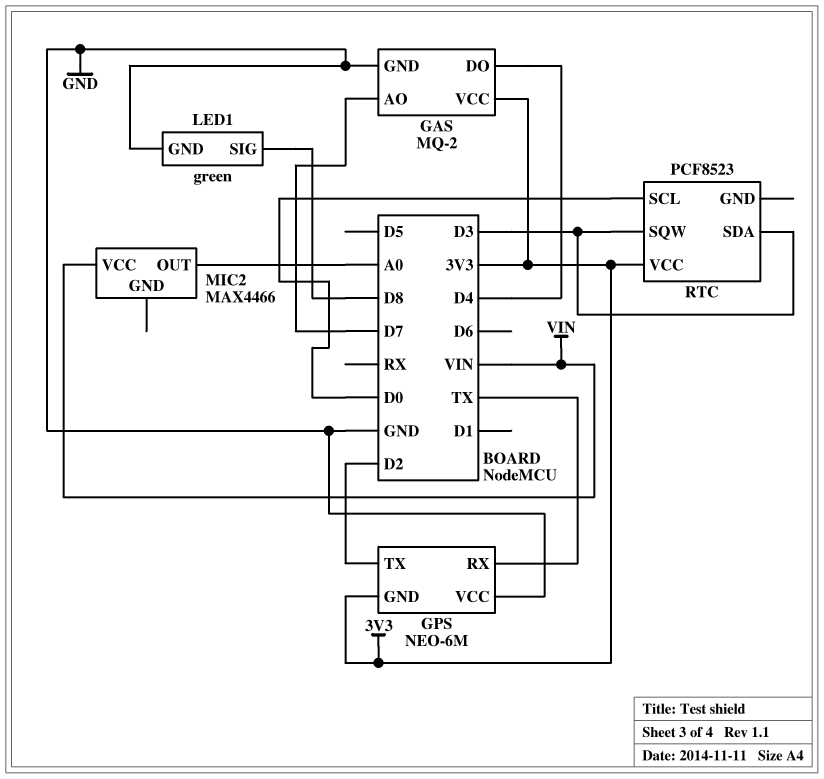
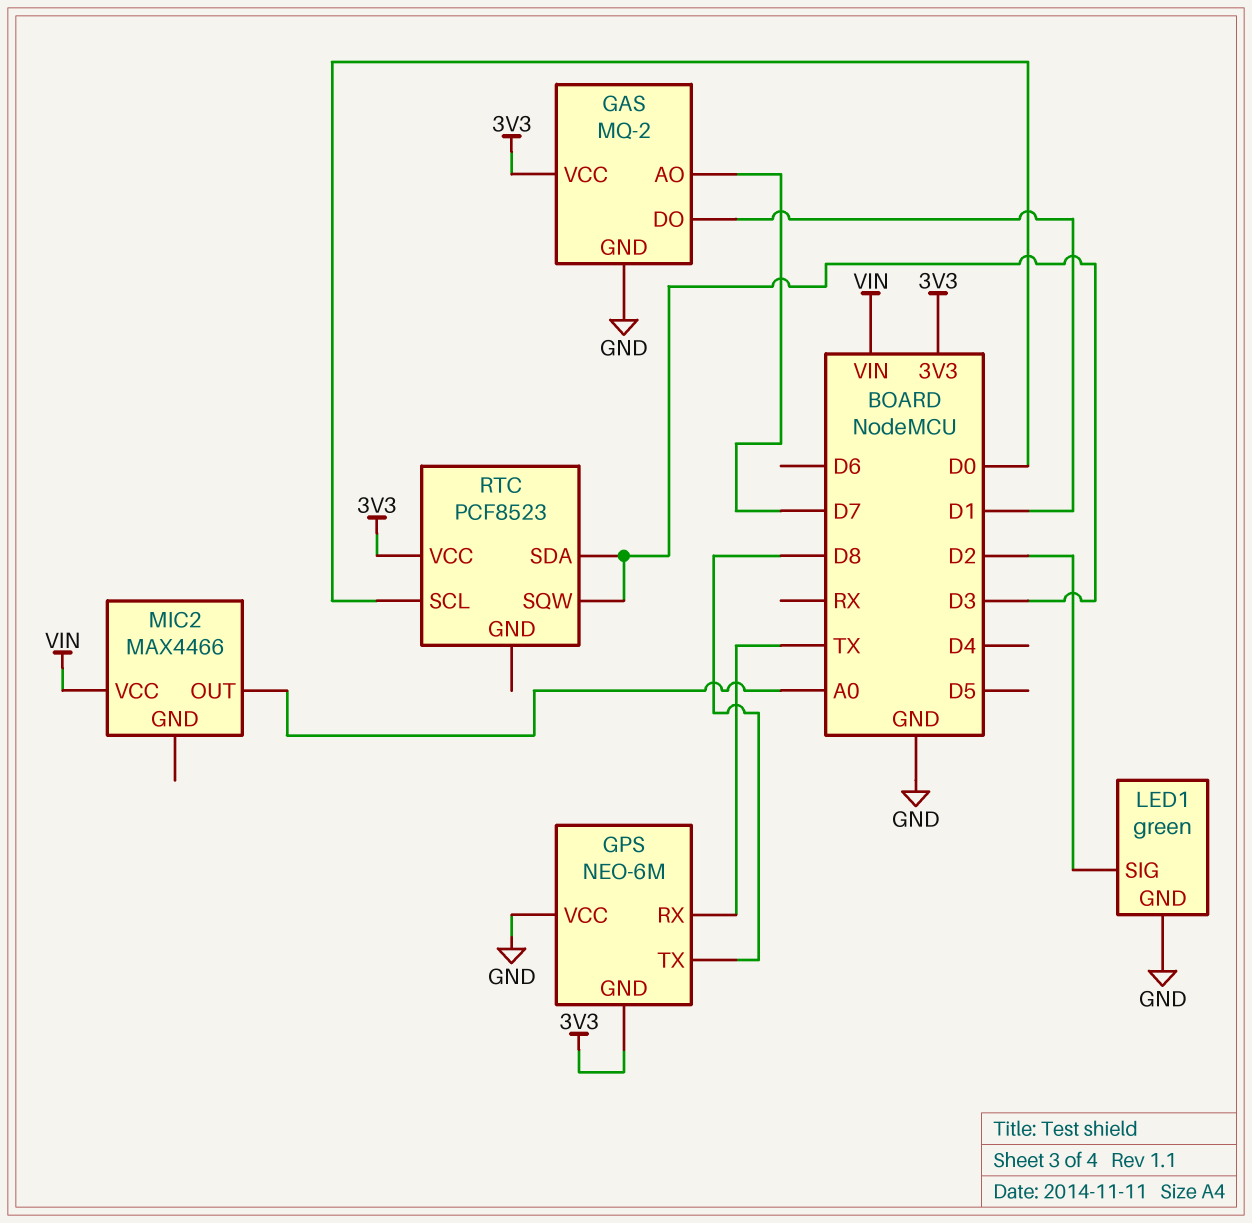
GAS pin DO: D4 -> D1
GPS pin TX: D2 -> D8
LED1 pin SIG: D8 -> D2

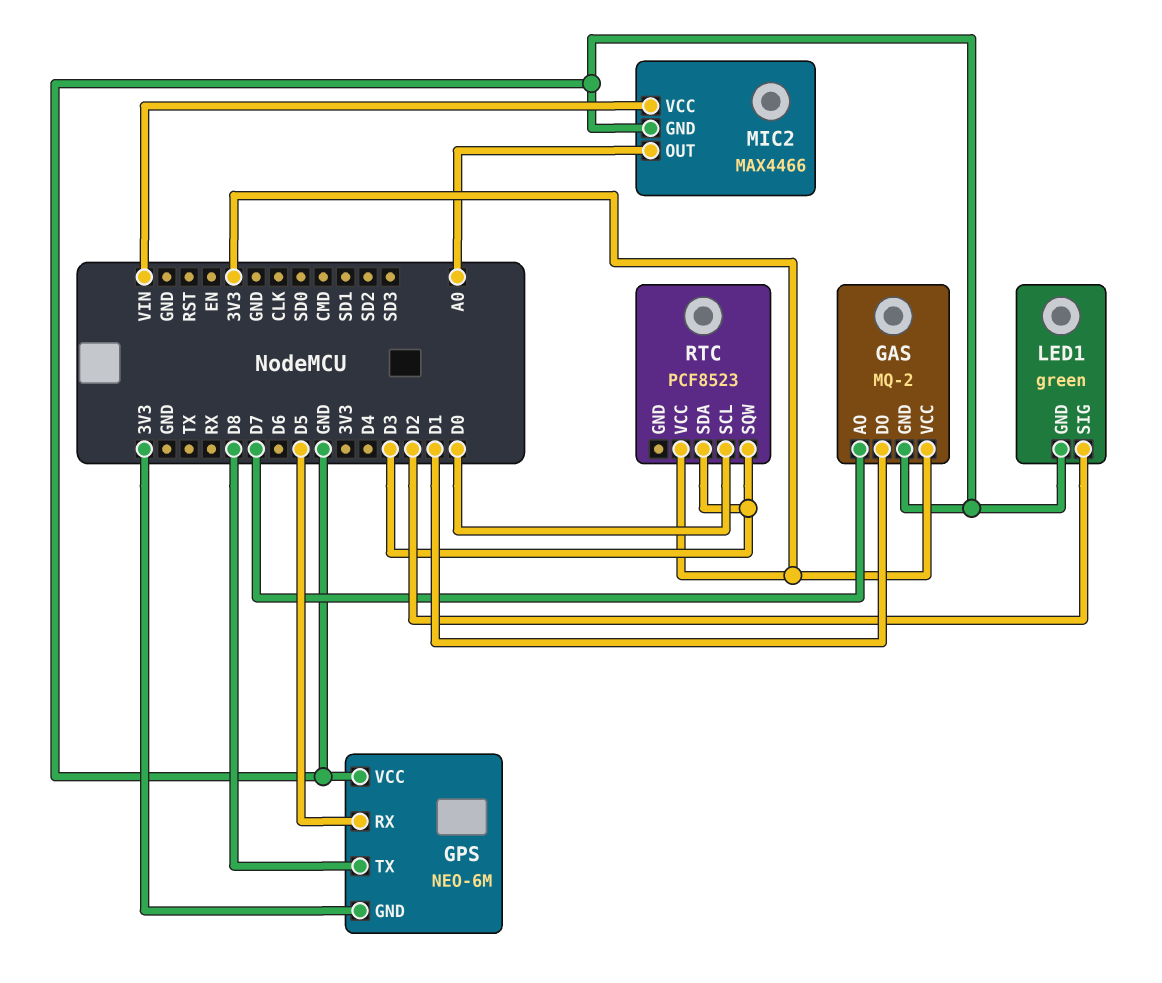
GPS pin RX: TX -> D5
MIC2 pin GND: none -> GND

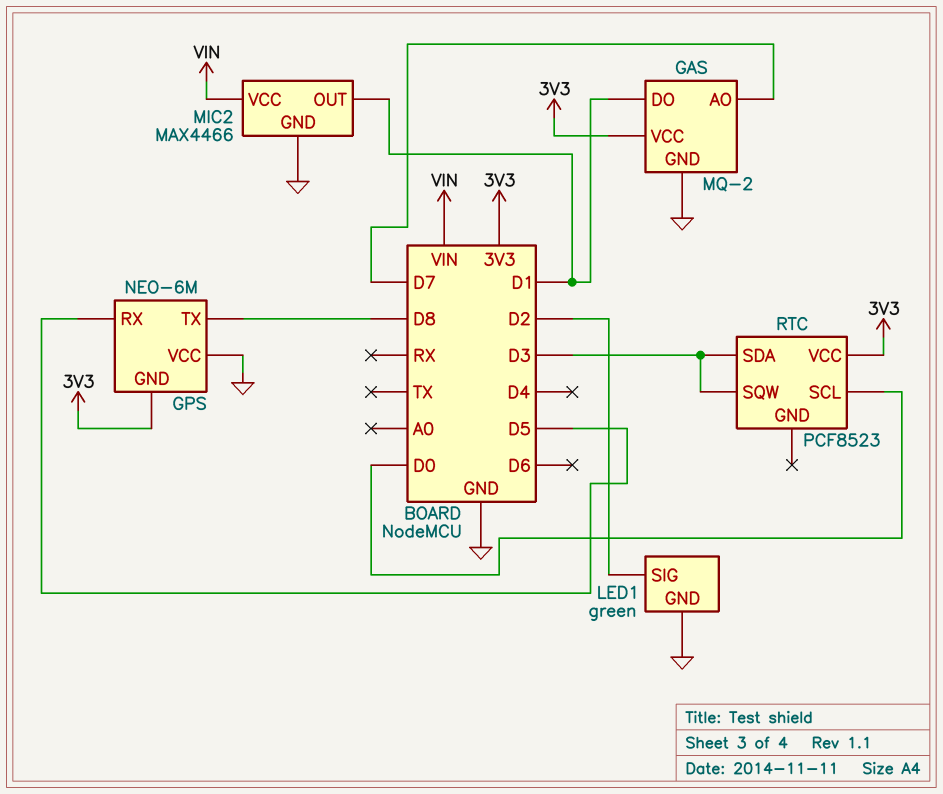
MIC2 pin OUT: A0 -> D1

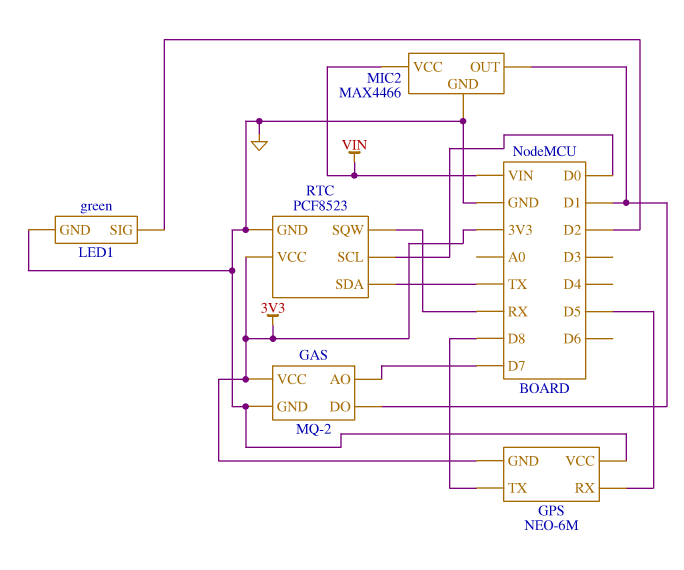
RTC pin GND: none -> GND
RTC pin SDA: D3 -> TX
RTC pin SQW: D3 -> RX

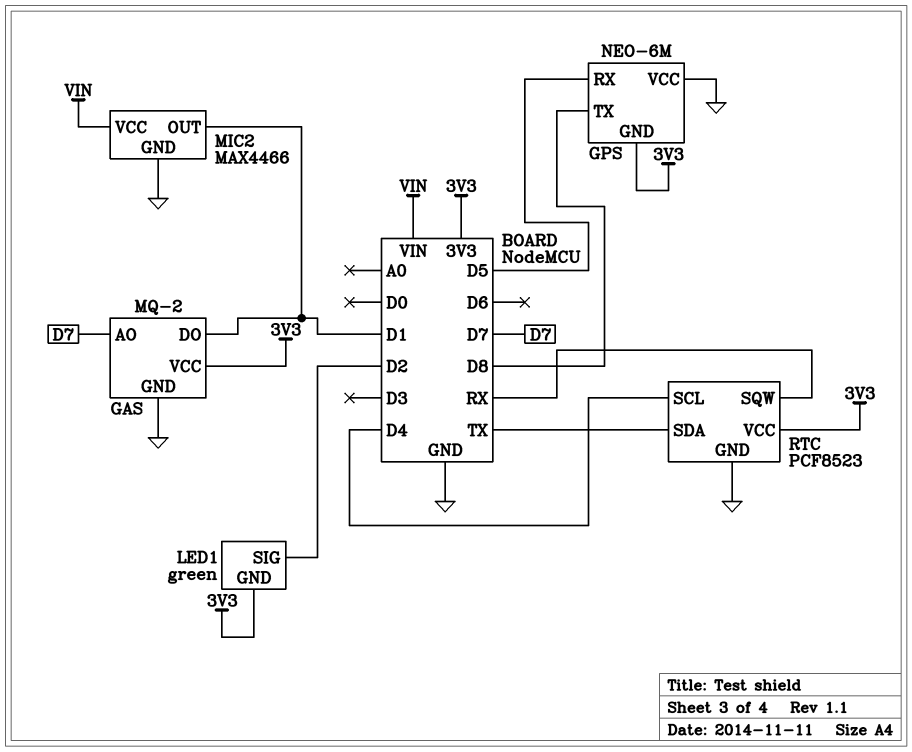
LED1 pin GND: GND -> 3V3
RTC pin SCL: D0 -> D4

